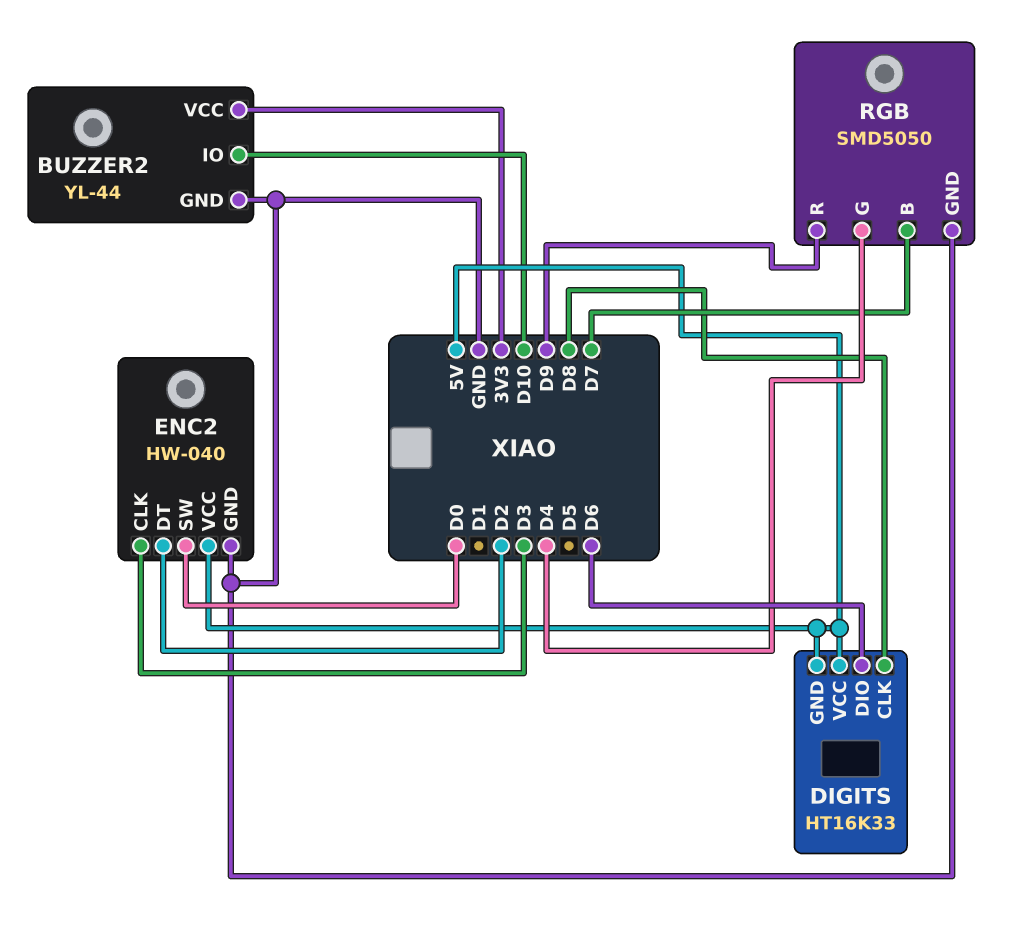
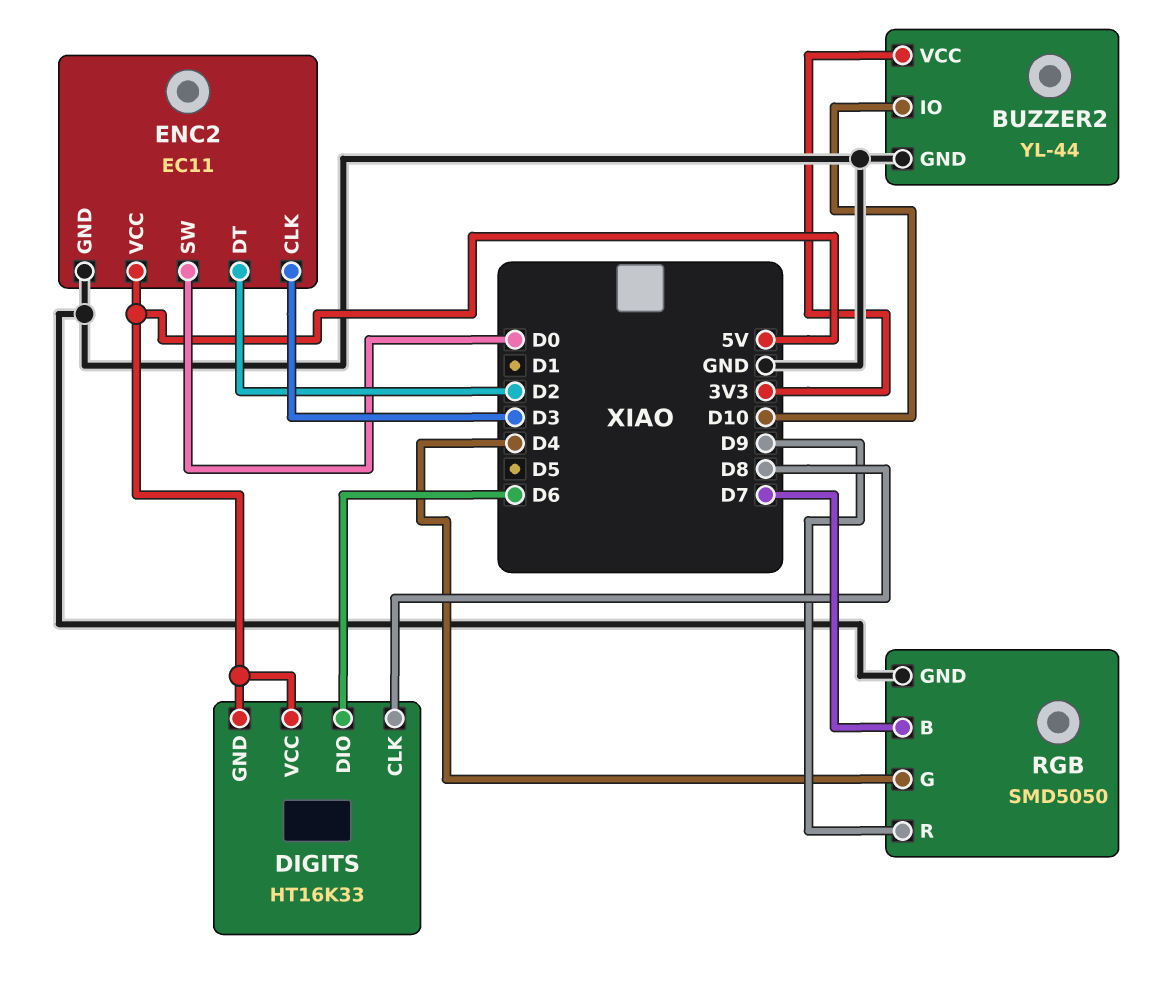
ENC2: HW-040 -> EC11

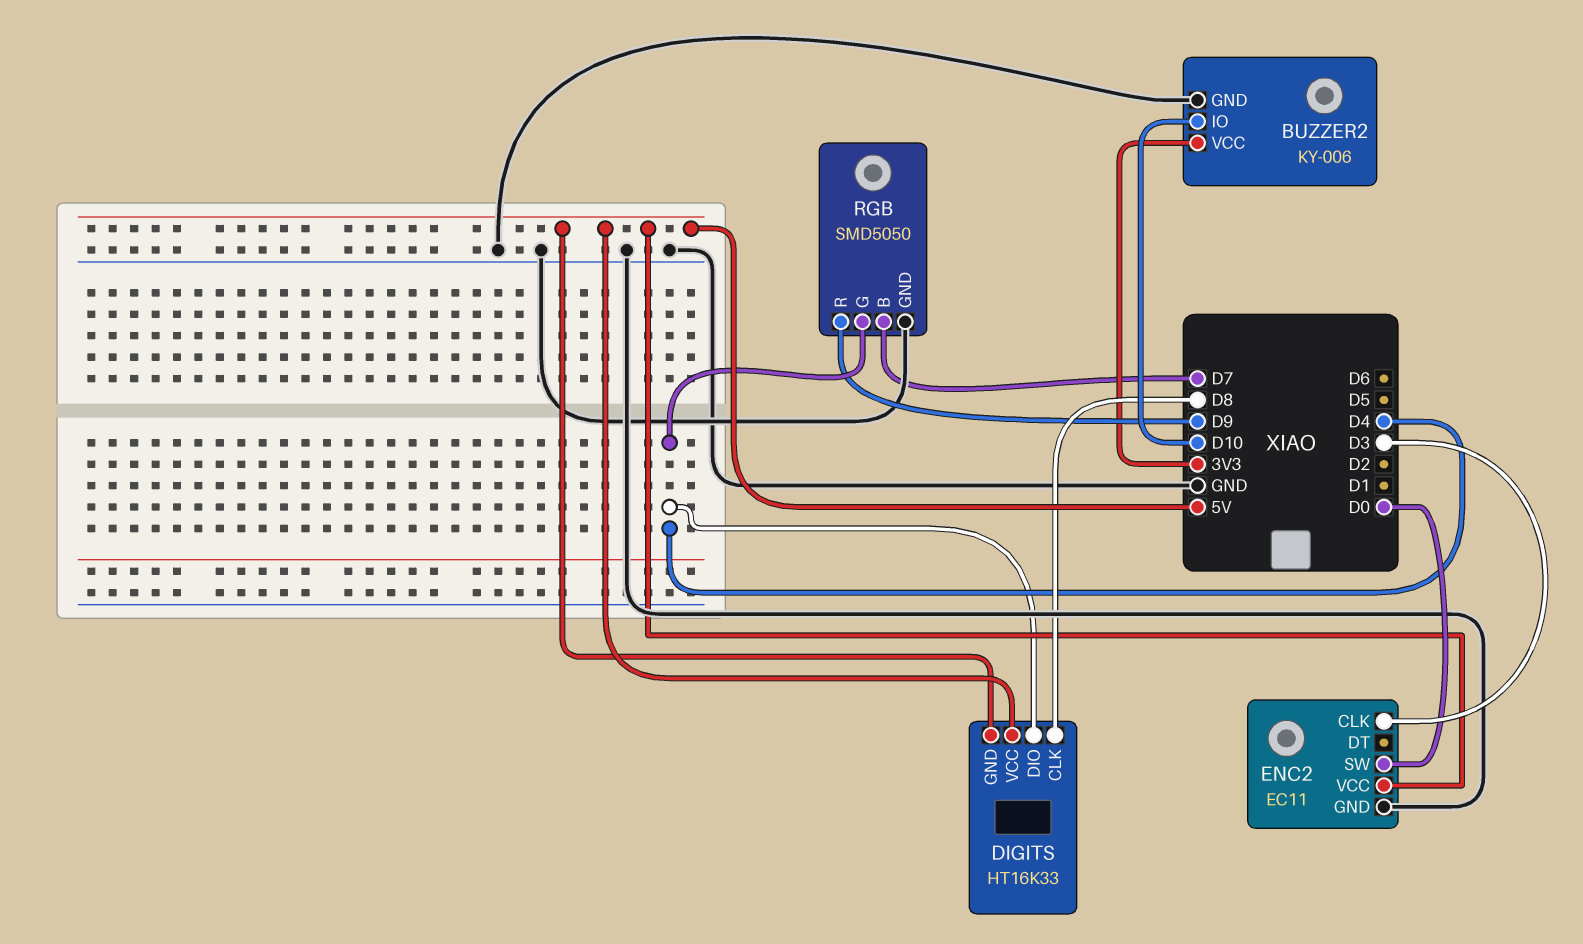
BUZZER2: YL-44 -> KY-006
DIGITS pin DIO: D6 -> D4
ENC2 pin DT: D2 -> none

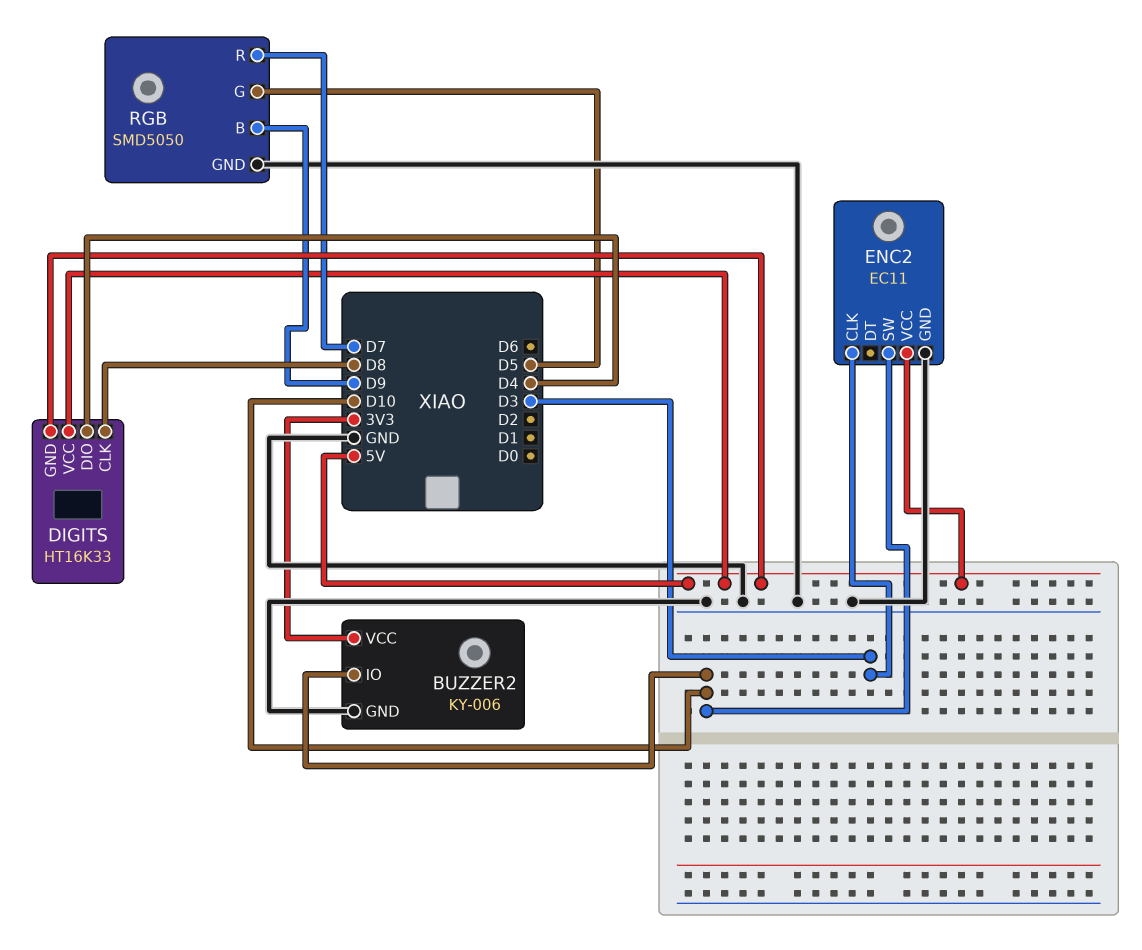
ENC2 pin SW: D0 -> D10
RGB pin B: D7 -> D9
RGB pin G: D4 -> D5
RGB pin R: D9 -> D7

